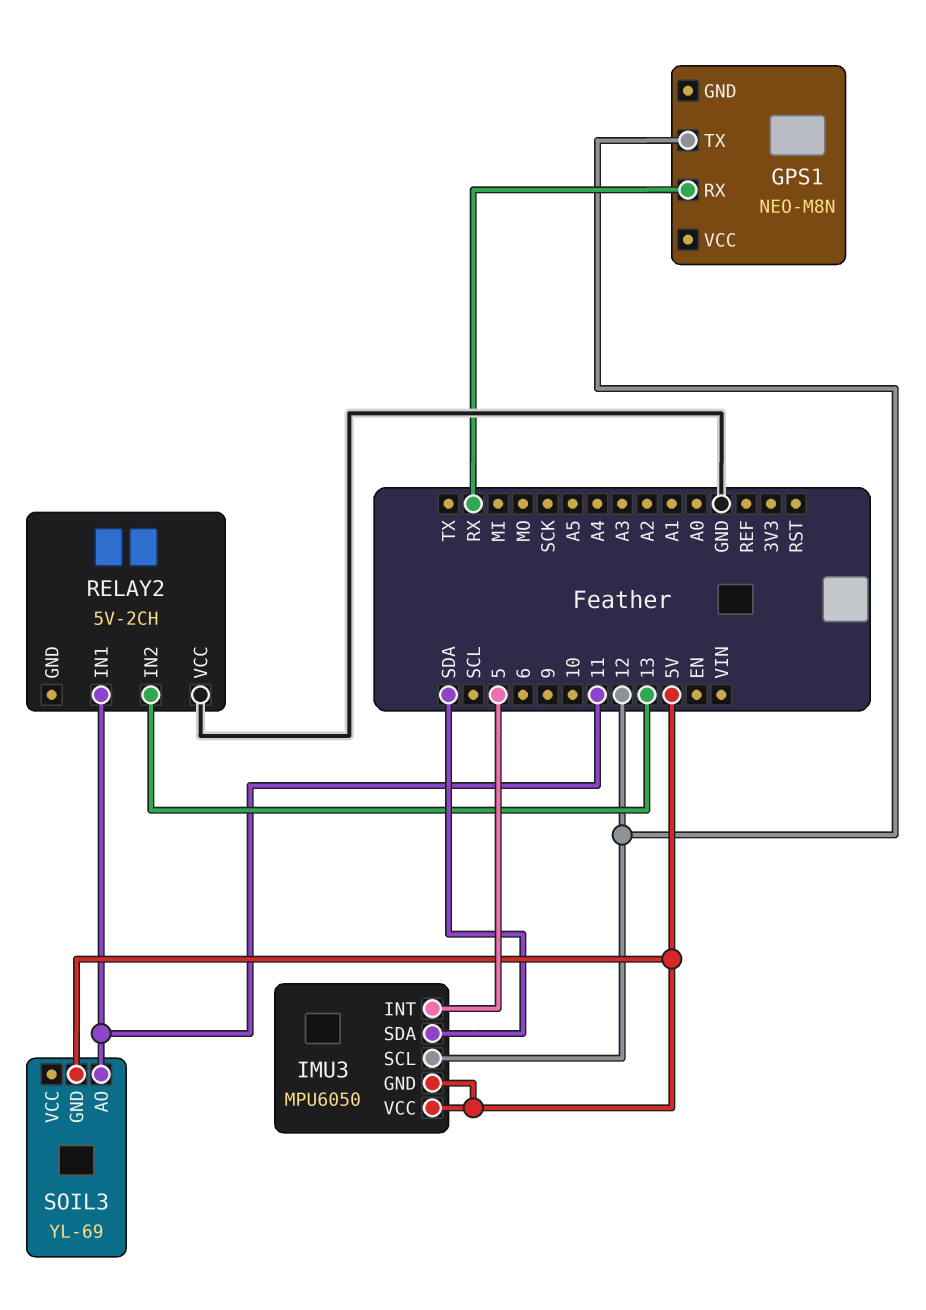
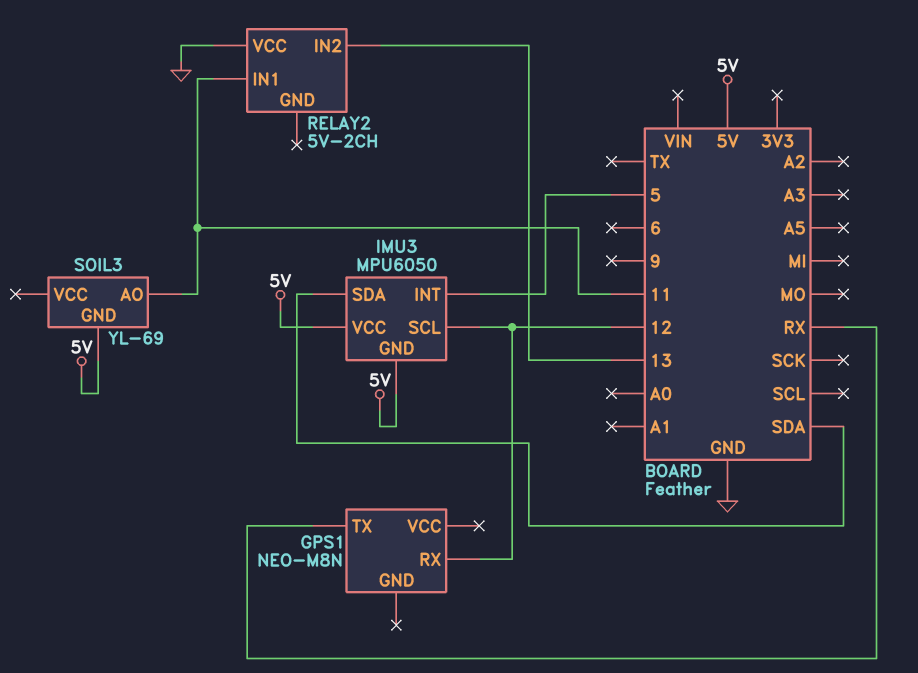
GPS1 pin RX: RX -> 12
GPS1 pin TX: 12 -> RX

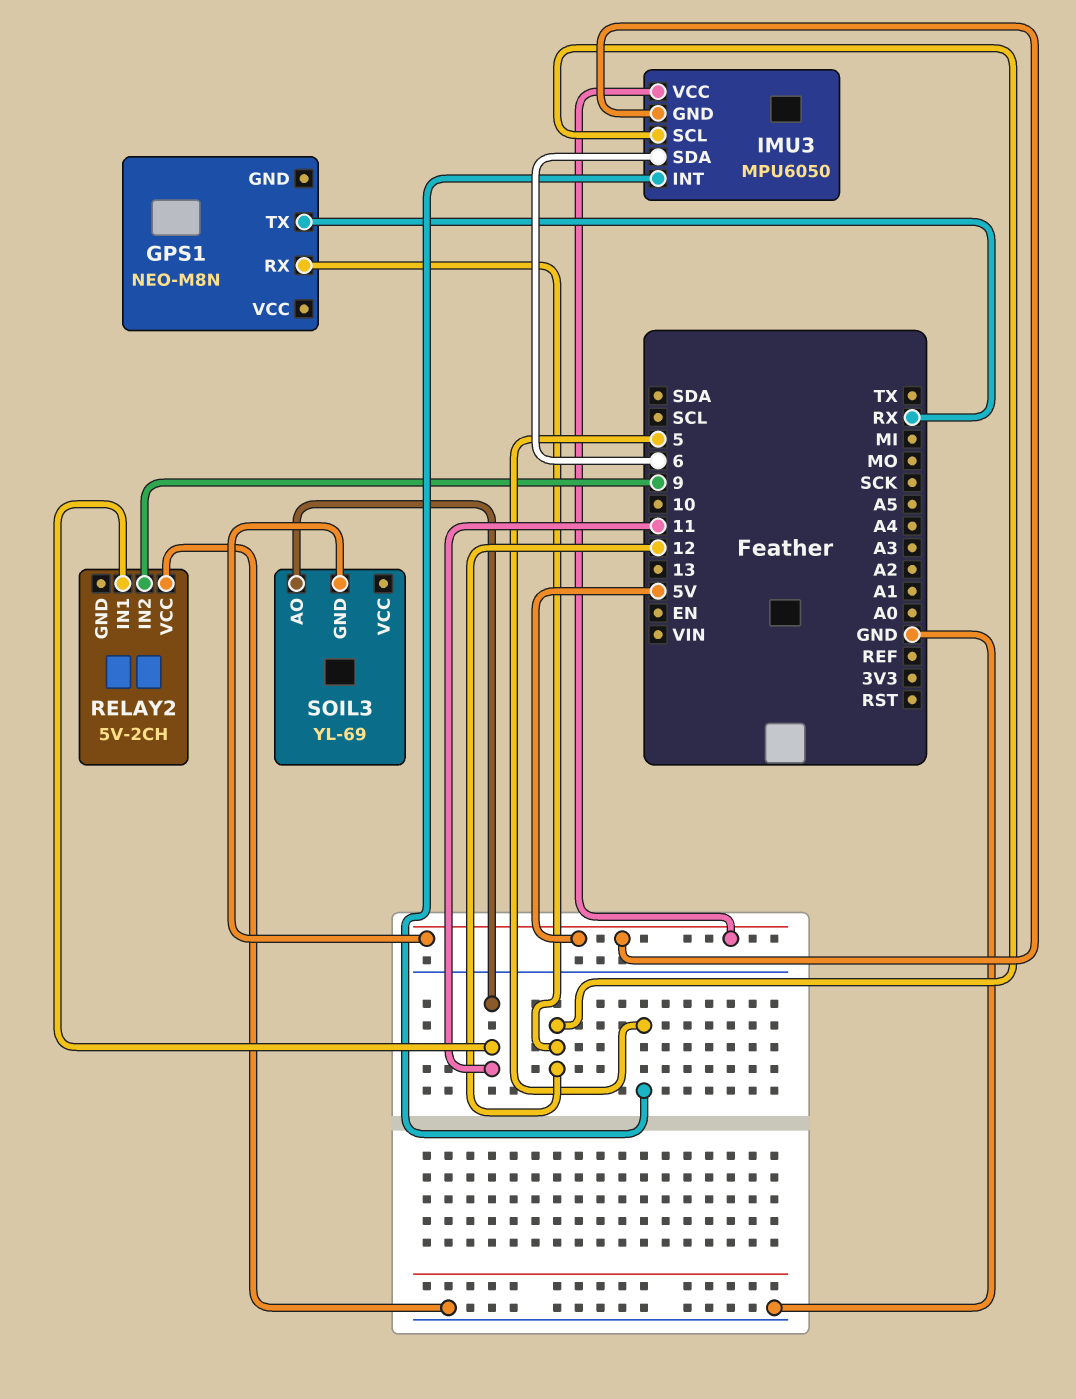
IMU3 pin SDA: SDA -> 6
RELAY2 pin IN2: 13 -> 9

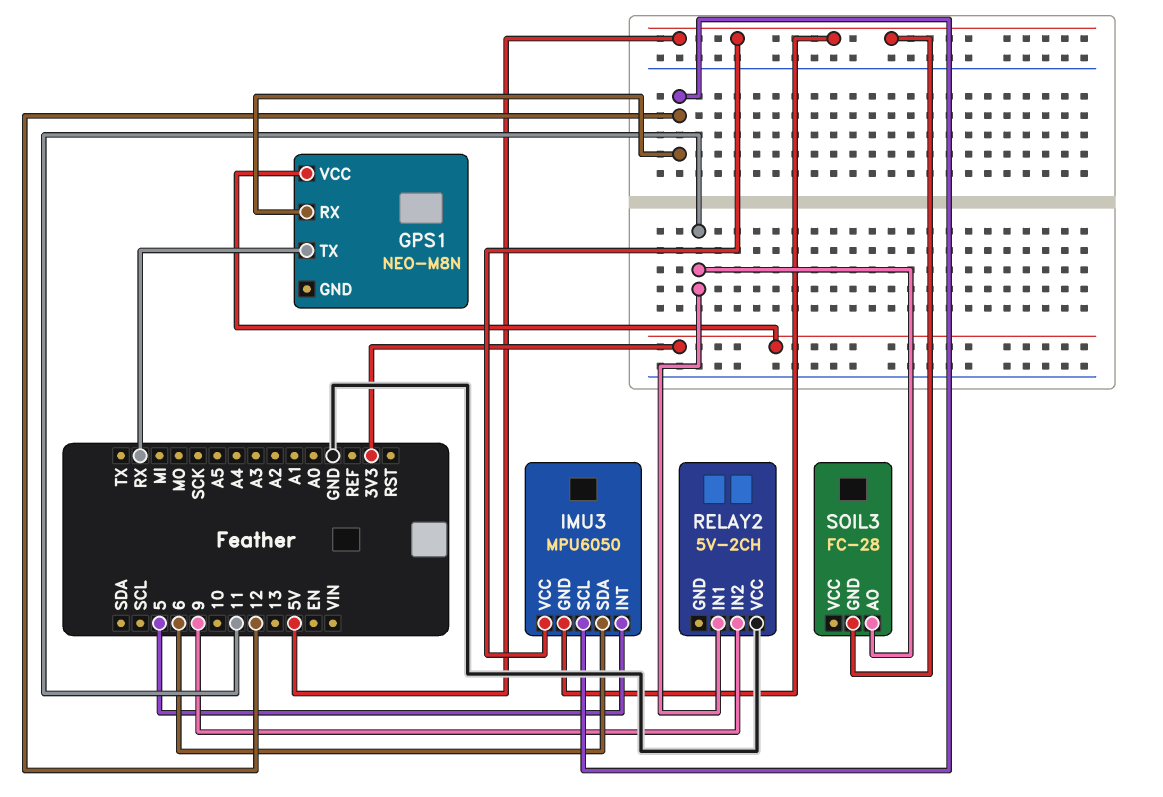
GPS1 pin VCC: none -> 3V3
SOIL3: YL-69 -> FC-28

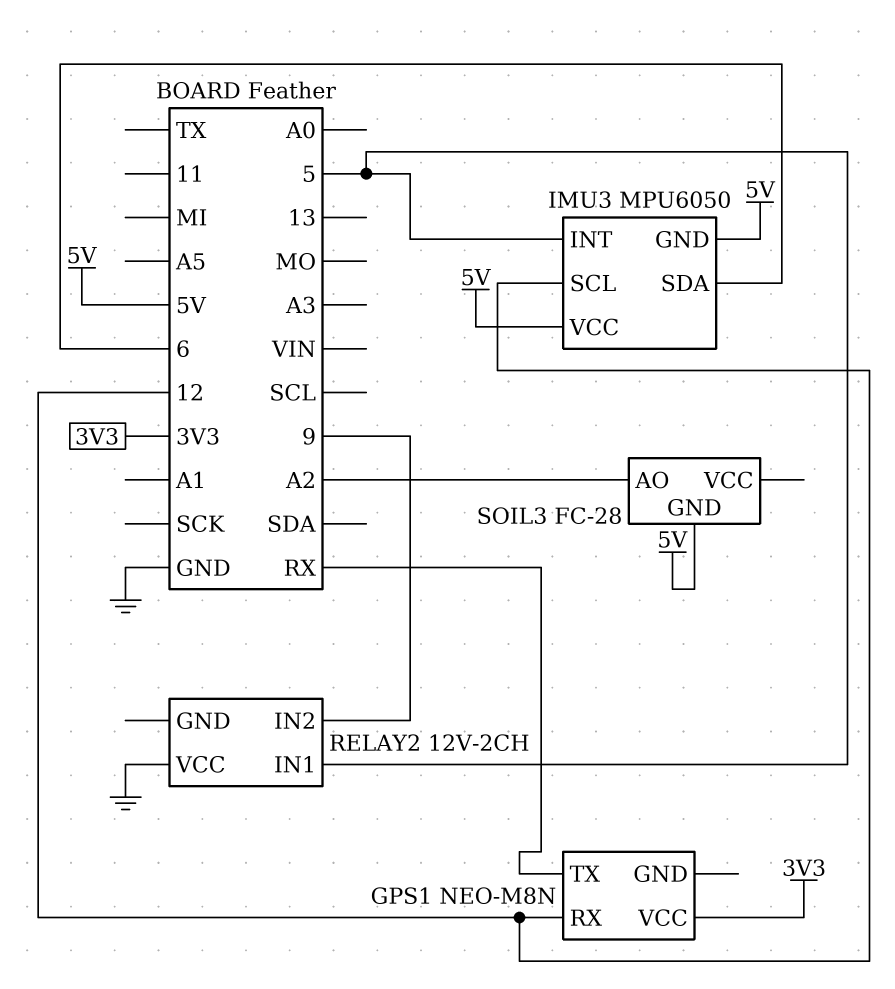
RELAY2: 5V-2CH -> 12V-2CH
RELAY2 pin IN1: 11 -> 5
SOIL3 pin AO: 11 -> A2

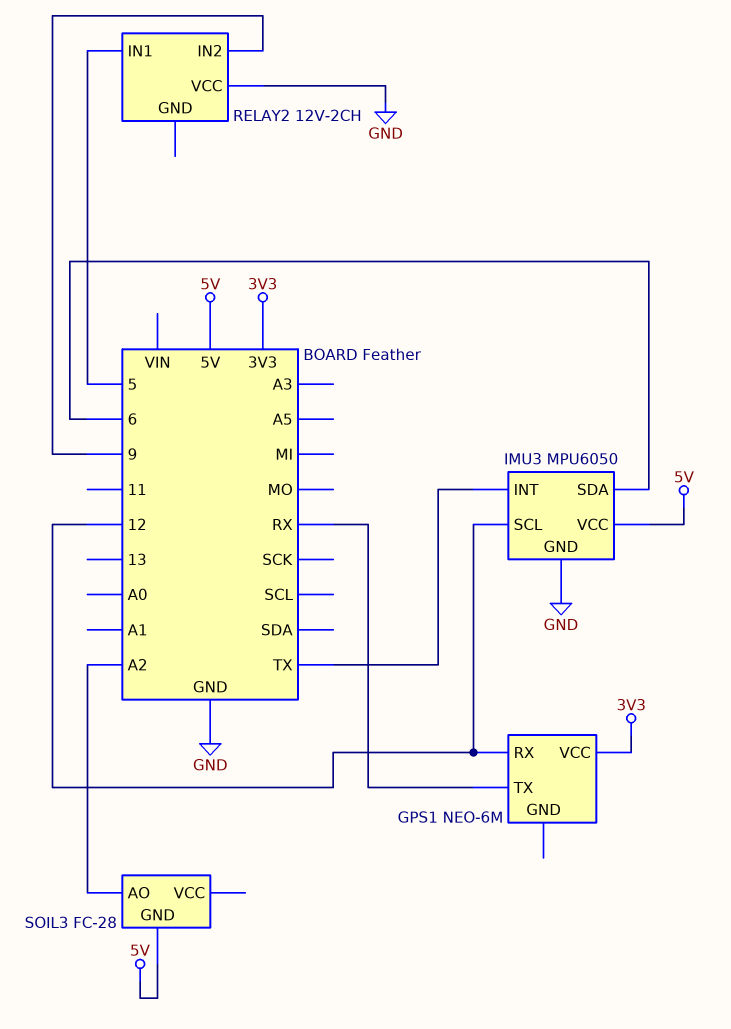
GPS1: NEO-M8N -> NEO-6M
IMU3 pin GND: 5V -> GND
IMU3 pin INT: 5 -> TX

